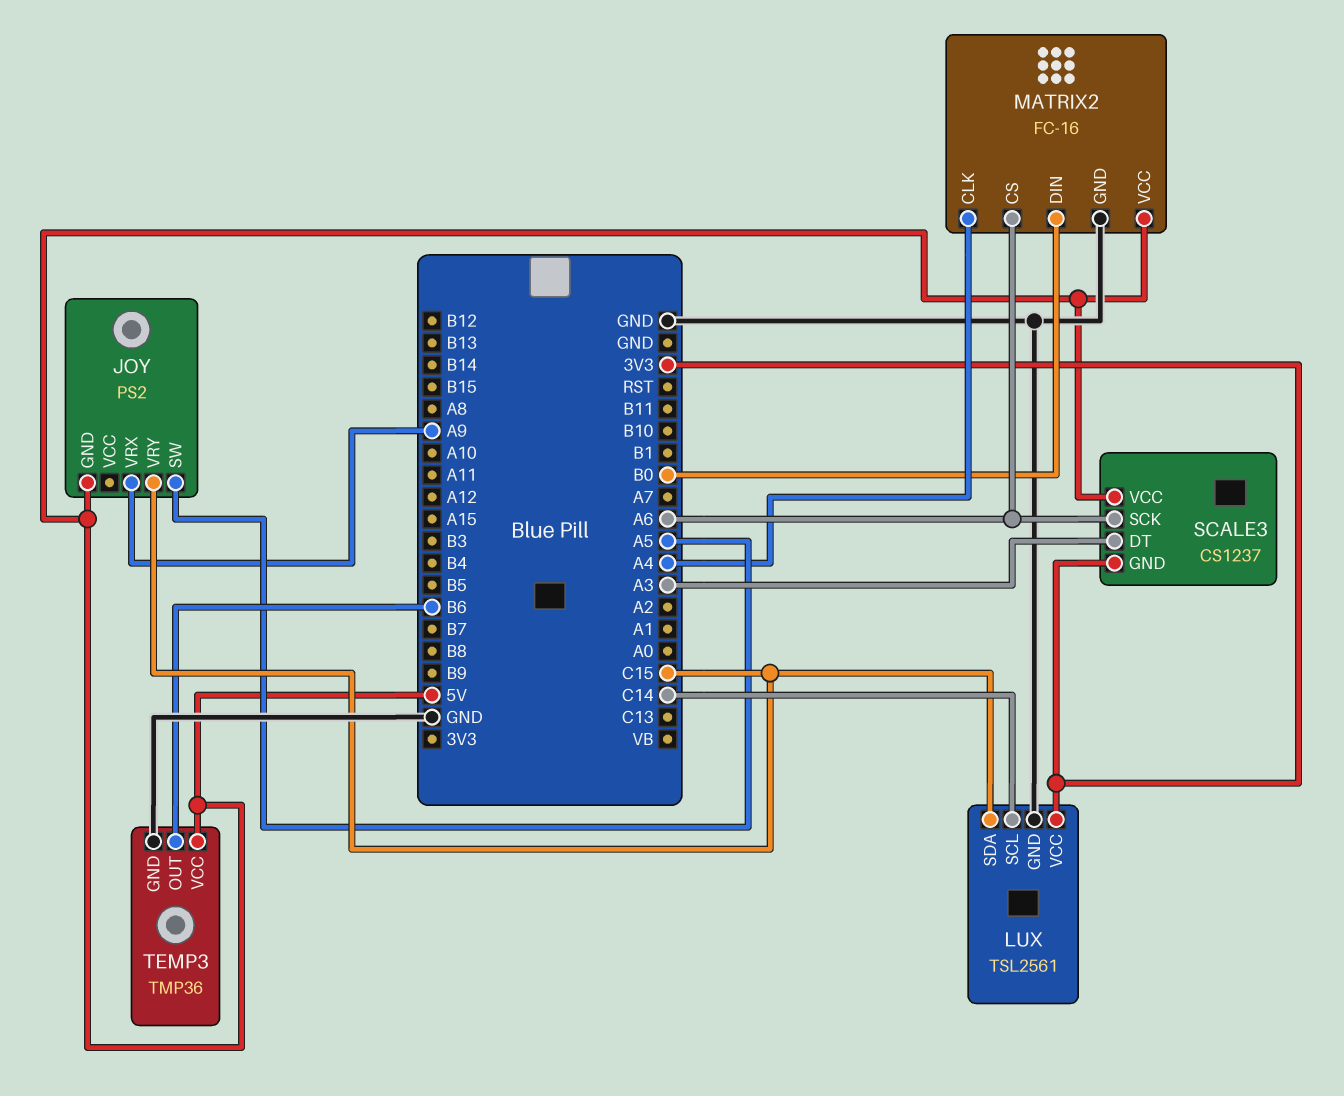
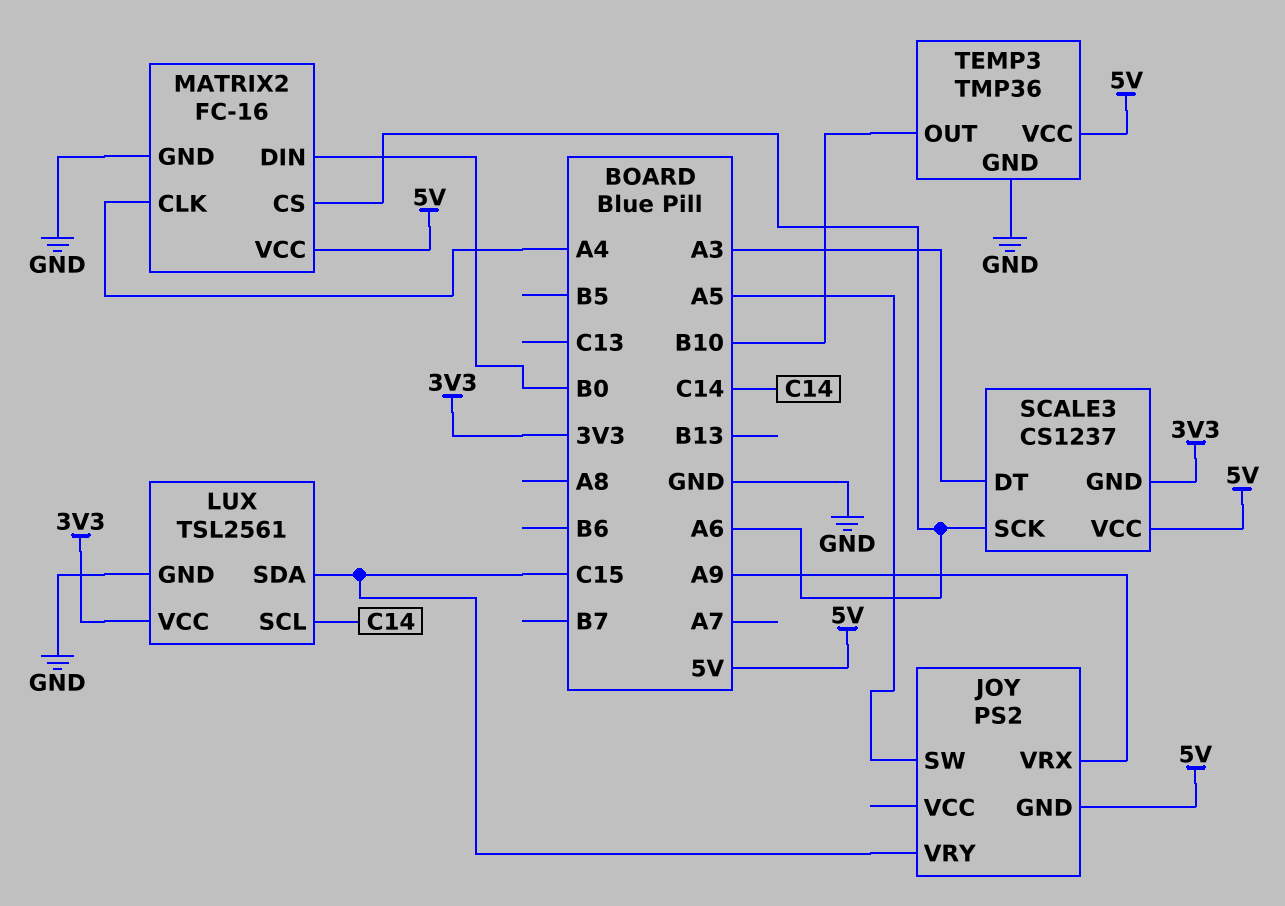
TEMP3 pin OUT: B6 -> B10

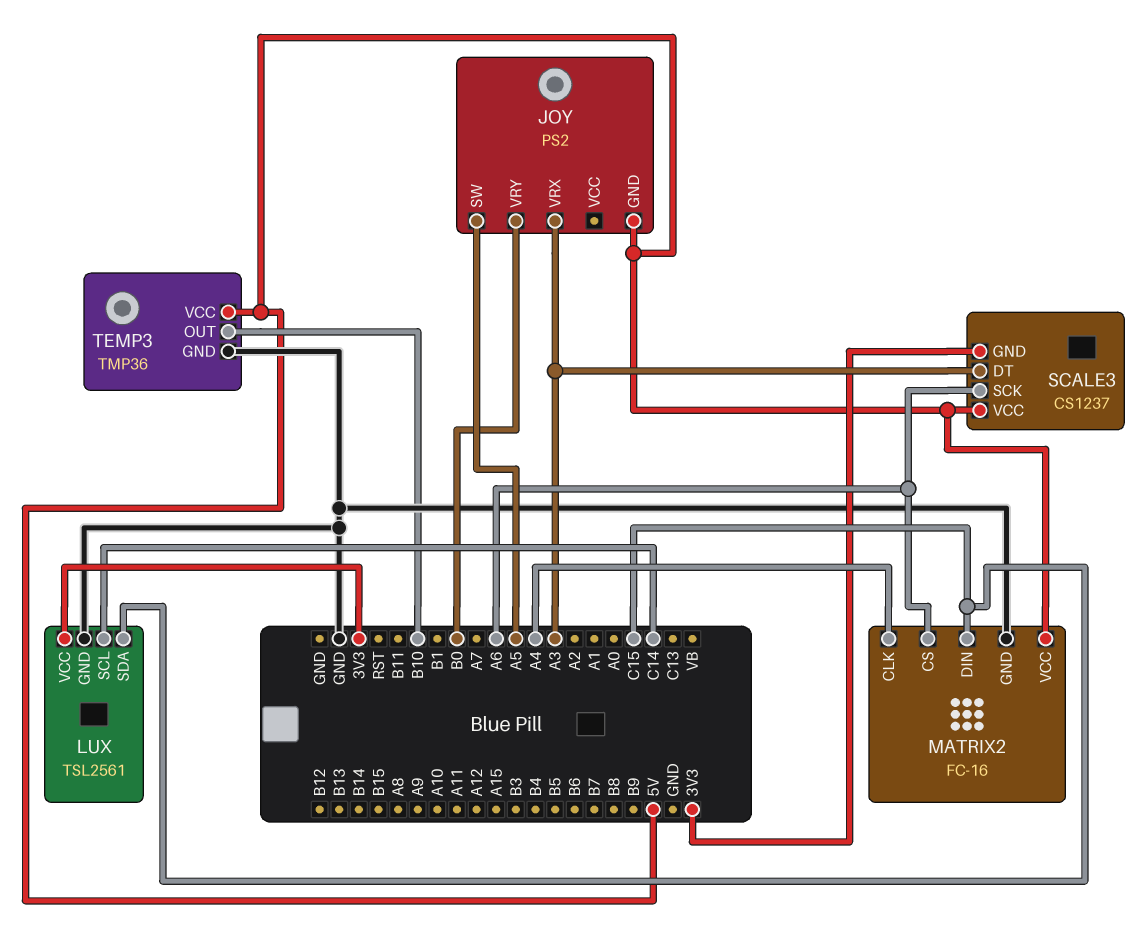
JOY pin VRX: A9 -> A3
JOY pin VRY: C15 -> B0
MATRIX2 pin DIN: B0 -> C15

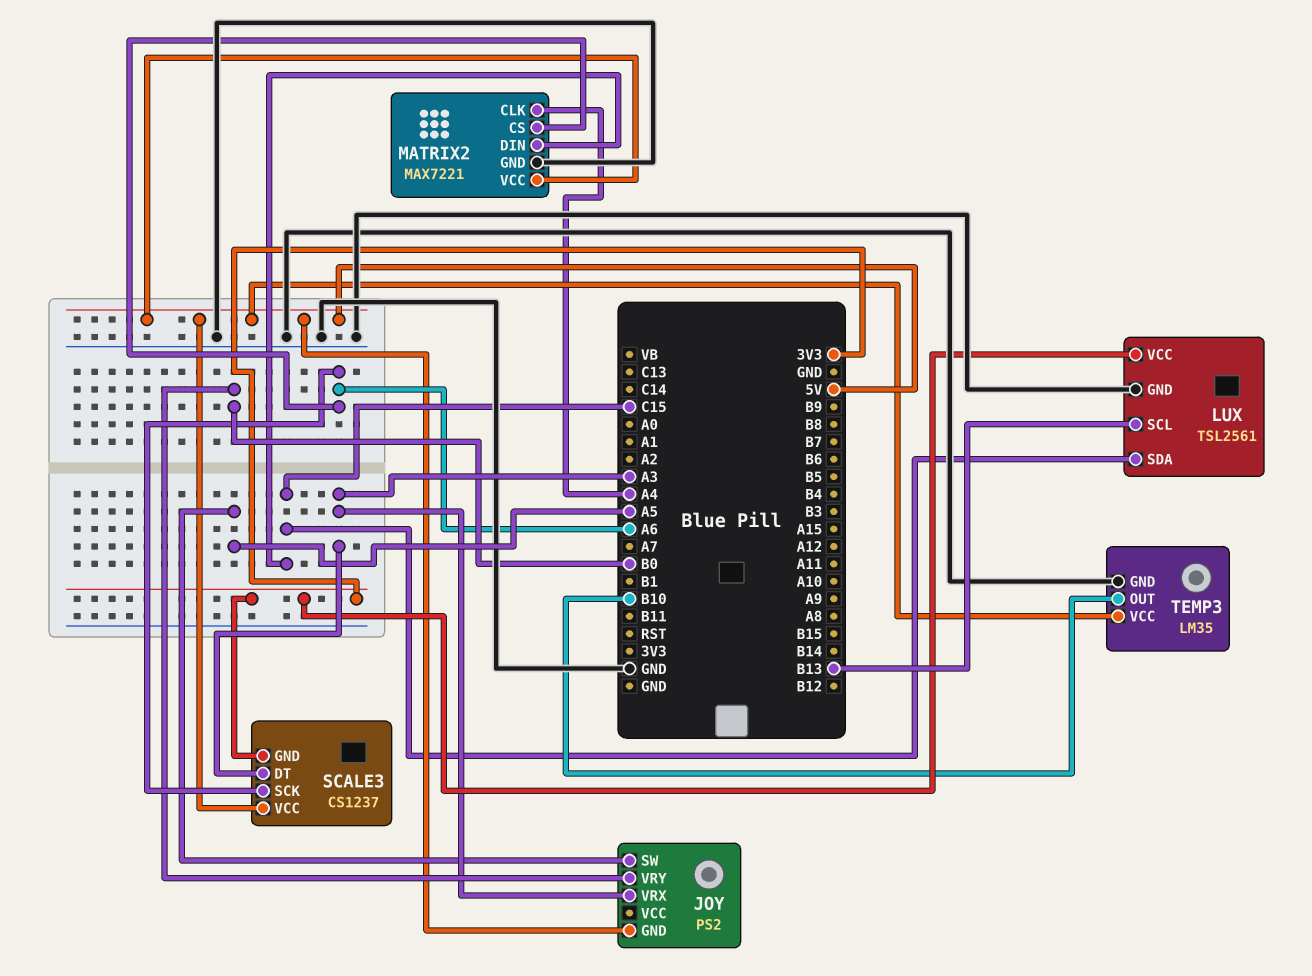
LUX pin SCL: C14 -> B13
MATRIX2: FC-16 -> MAX7221
TEMP3: TMP36 -> LM35

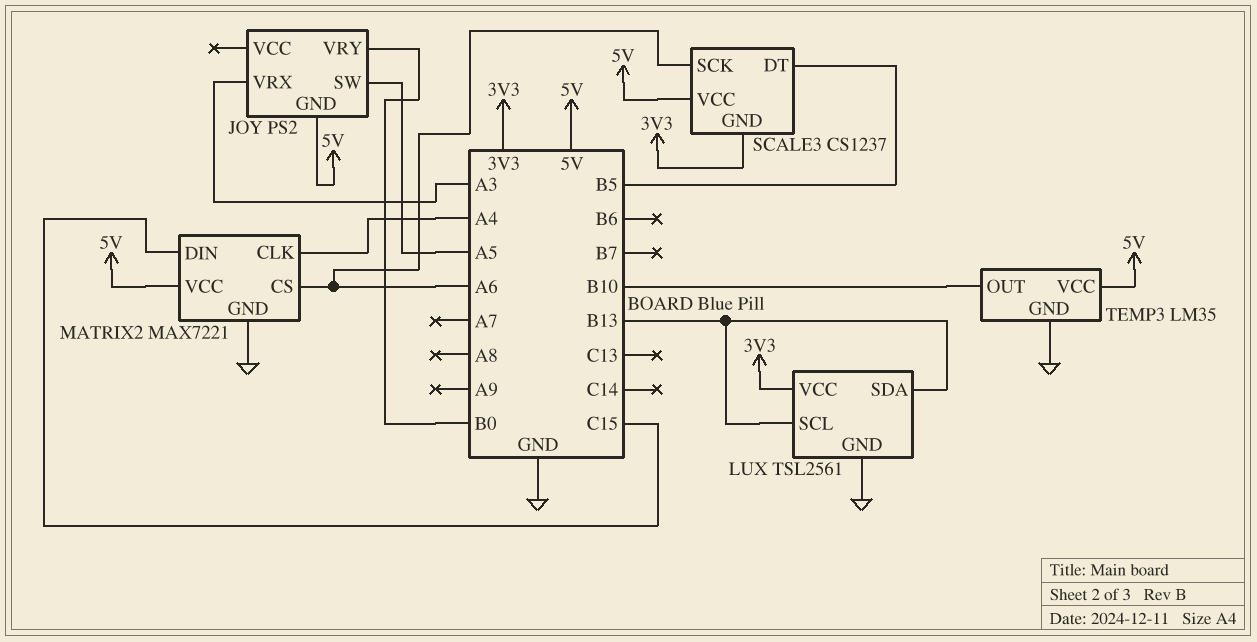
LUX pin SDA: C15 -> B13
SCALE3 pin DT: A3 -> B5

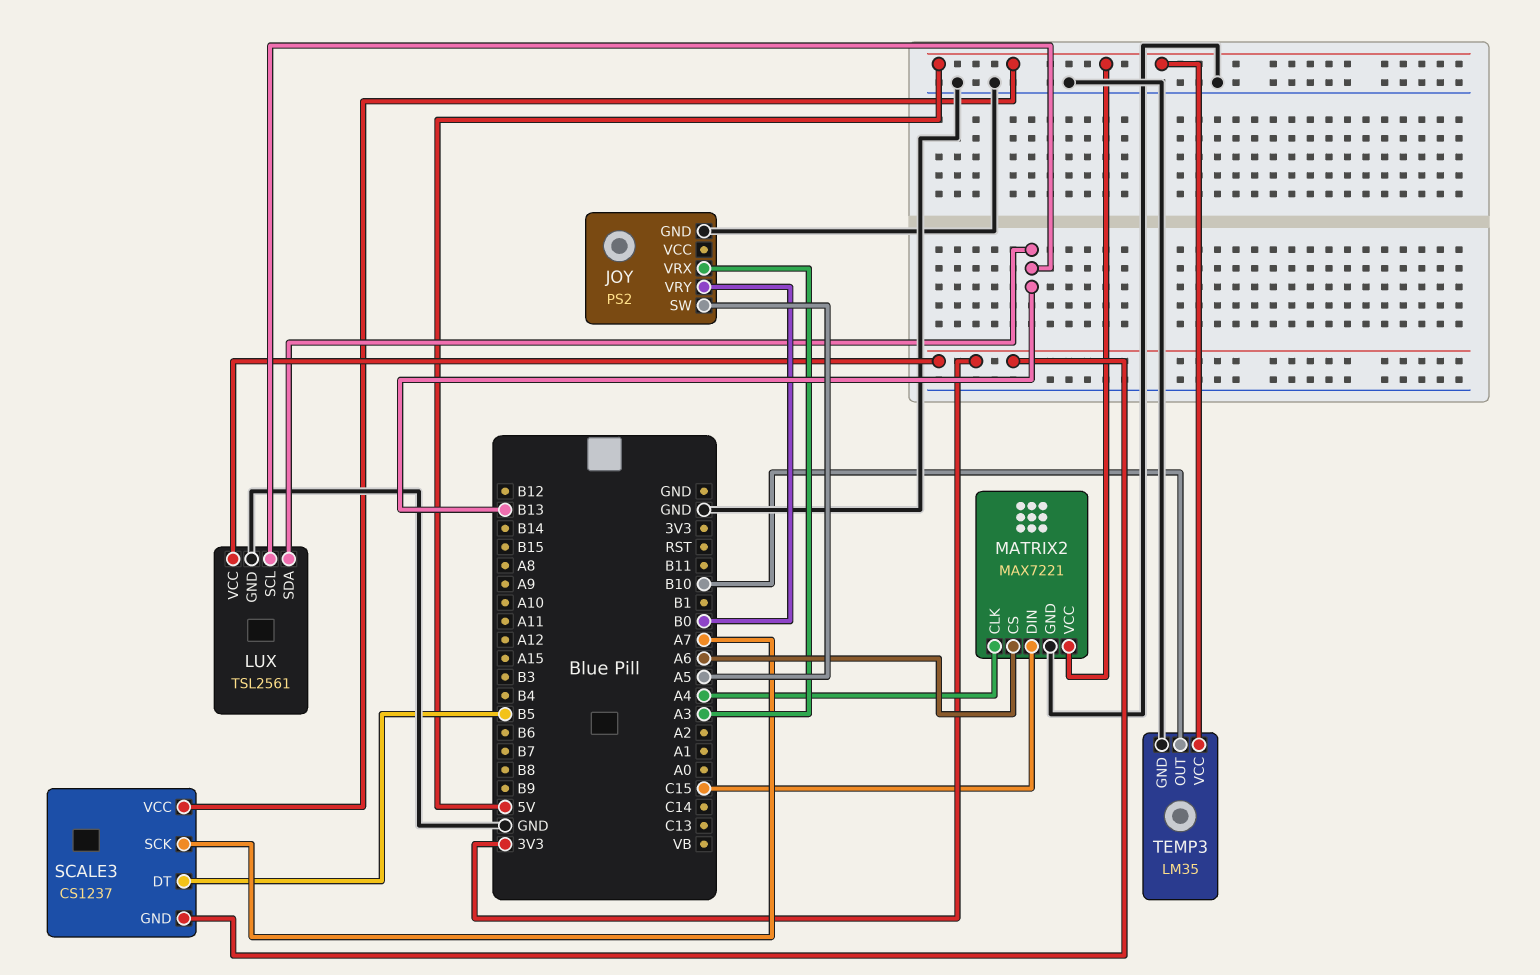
JOY pin GND: 5V -> GND
SCALE3 pin SCK: A6 -> A7

